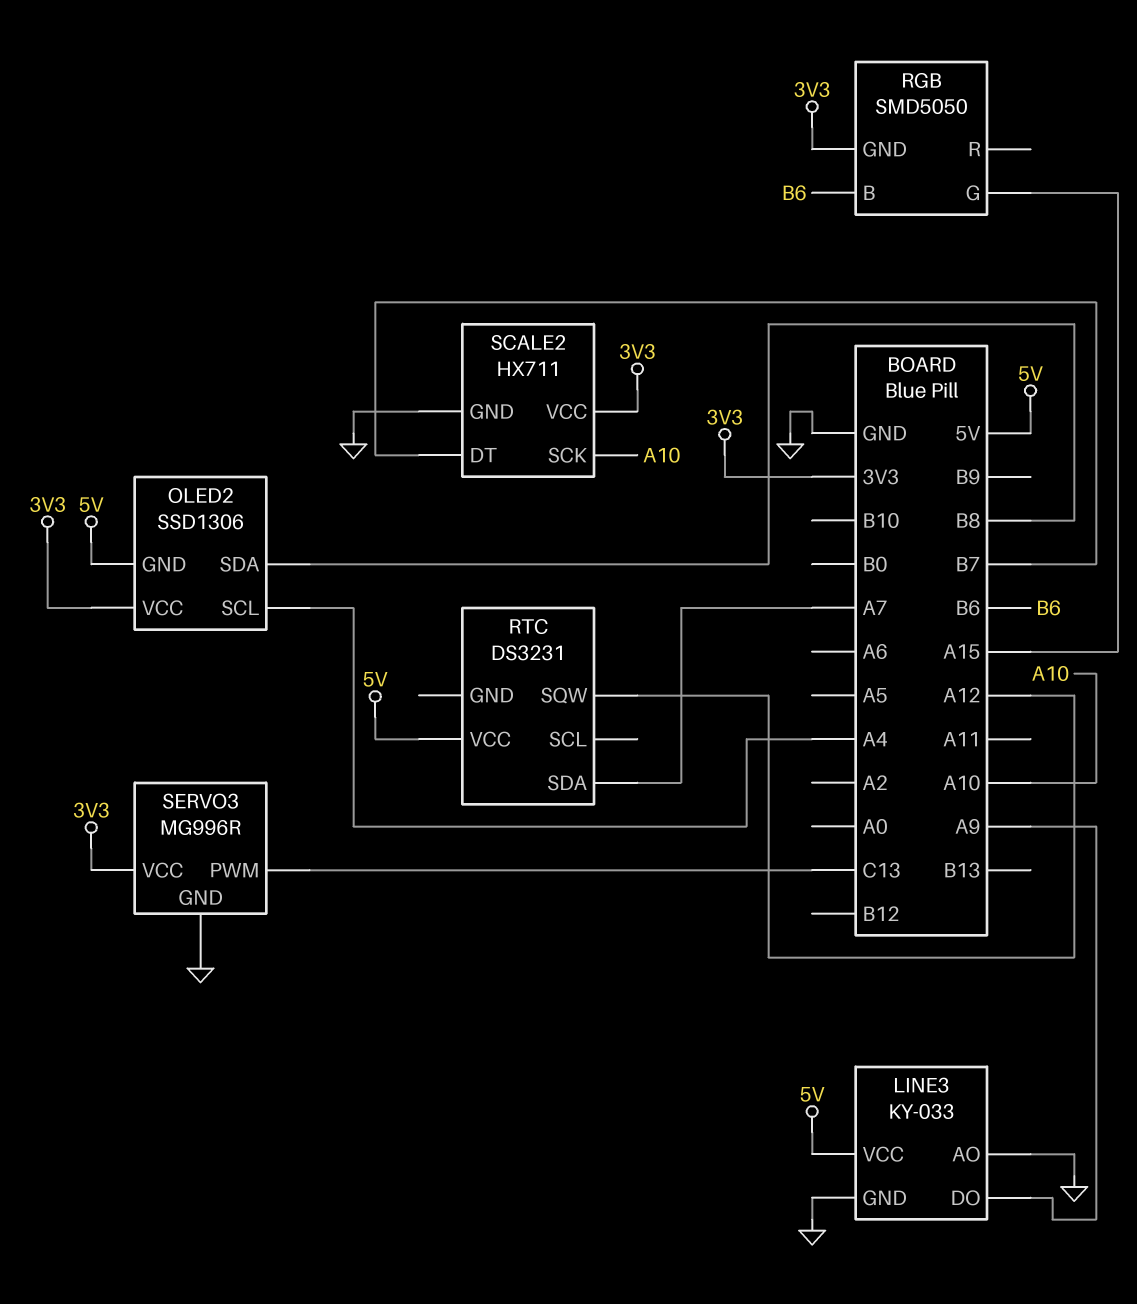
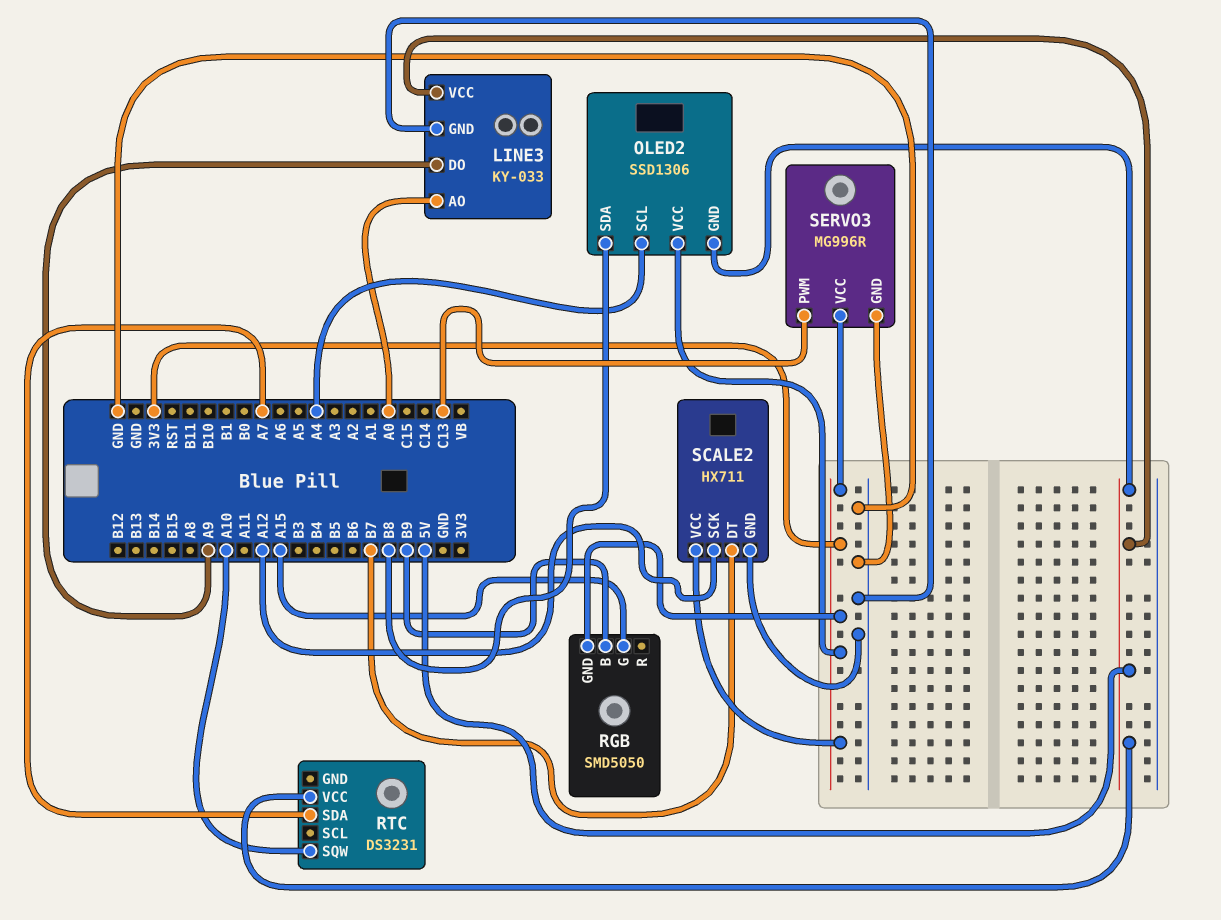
LINE3 pin AO: GND -> A0
RGB pin B: B6 -> B9
RTC pin SQW: A12 -> A10
SCALE2 pin SCK: A10 -> A12

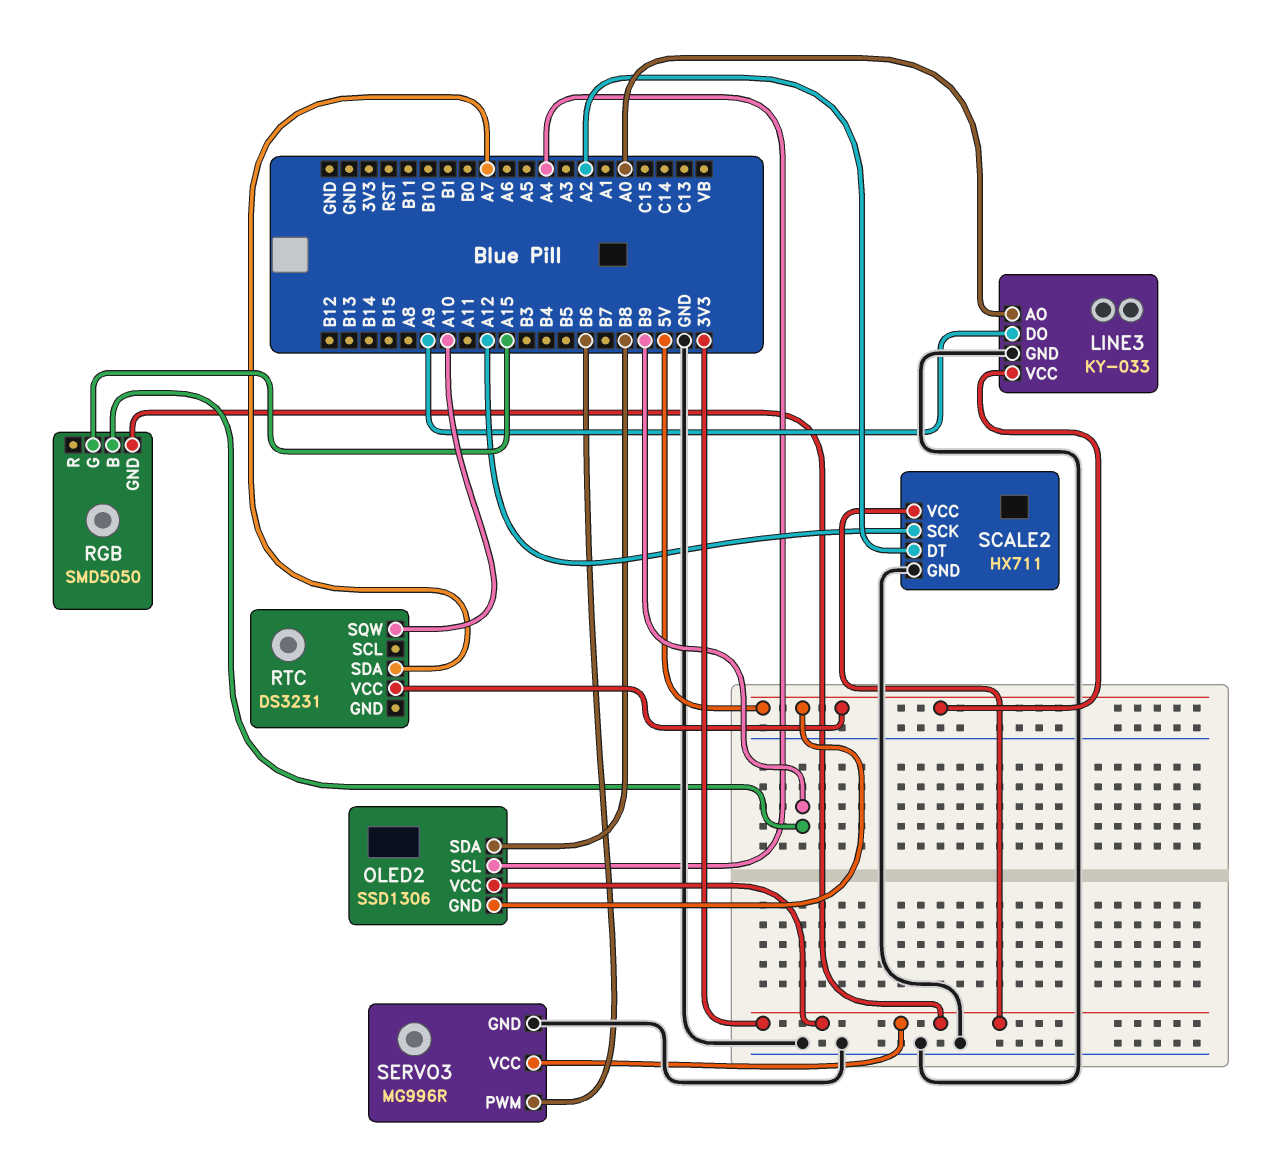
SCALE2 pin DT: B7 -> A2
SERVO3 pin PWM: C13 -> B6

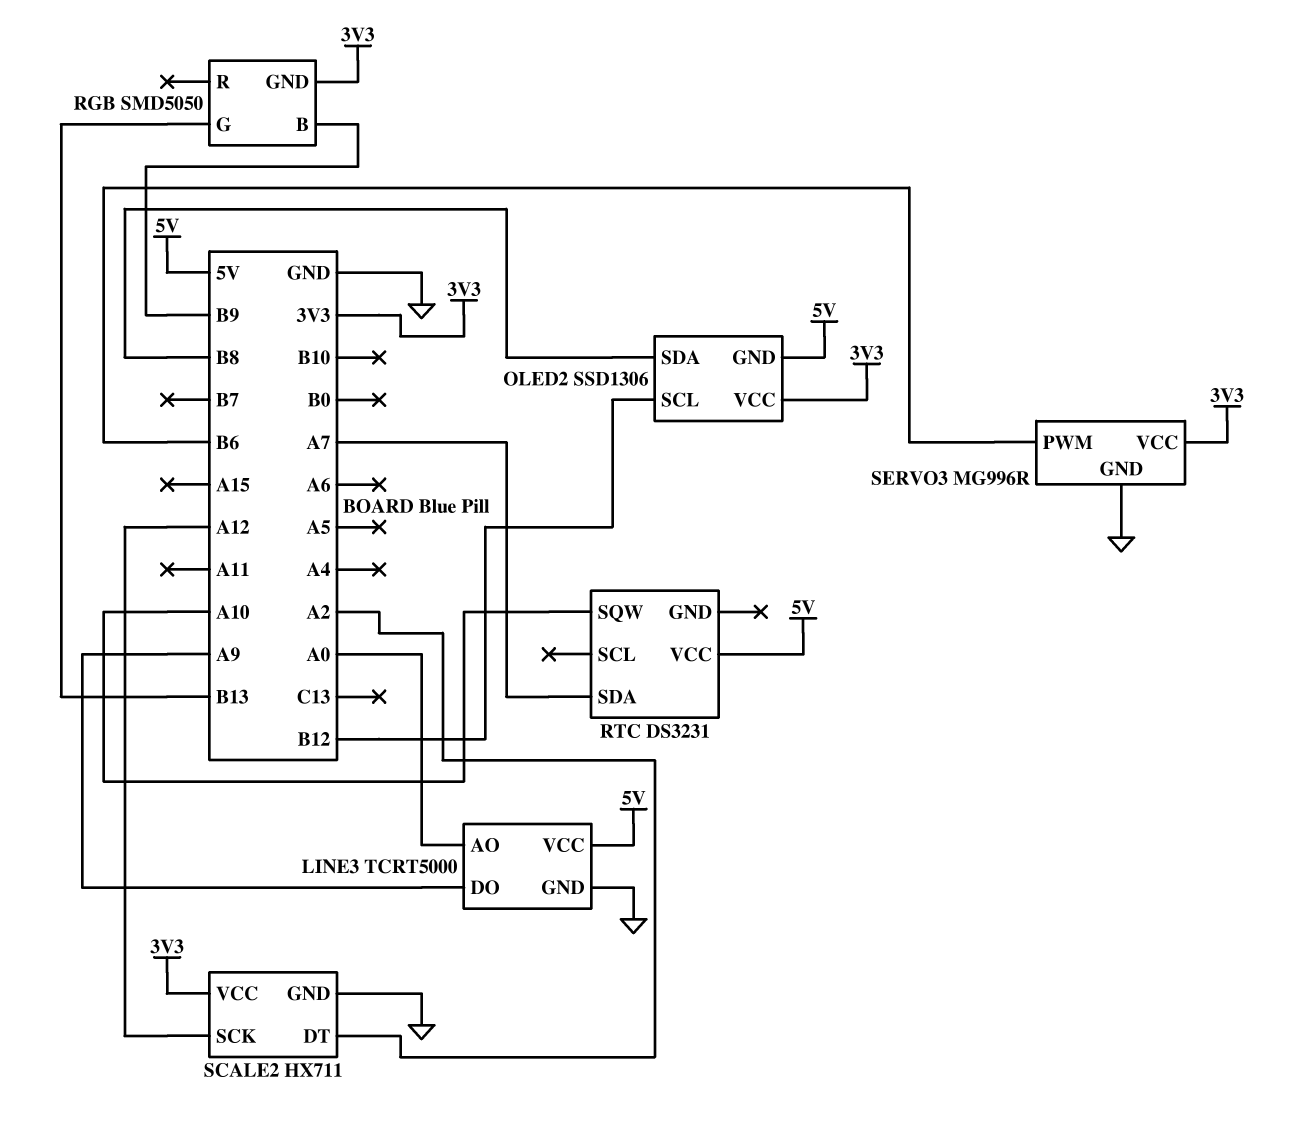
LINE3: KY-033 -> TCRT5000
OLED2 pin SCL: A4 -> B12
RGB pin G: A15 -> B13

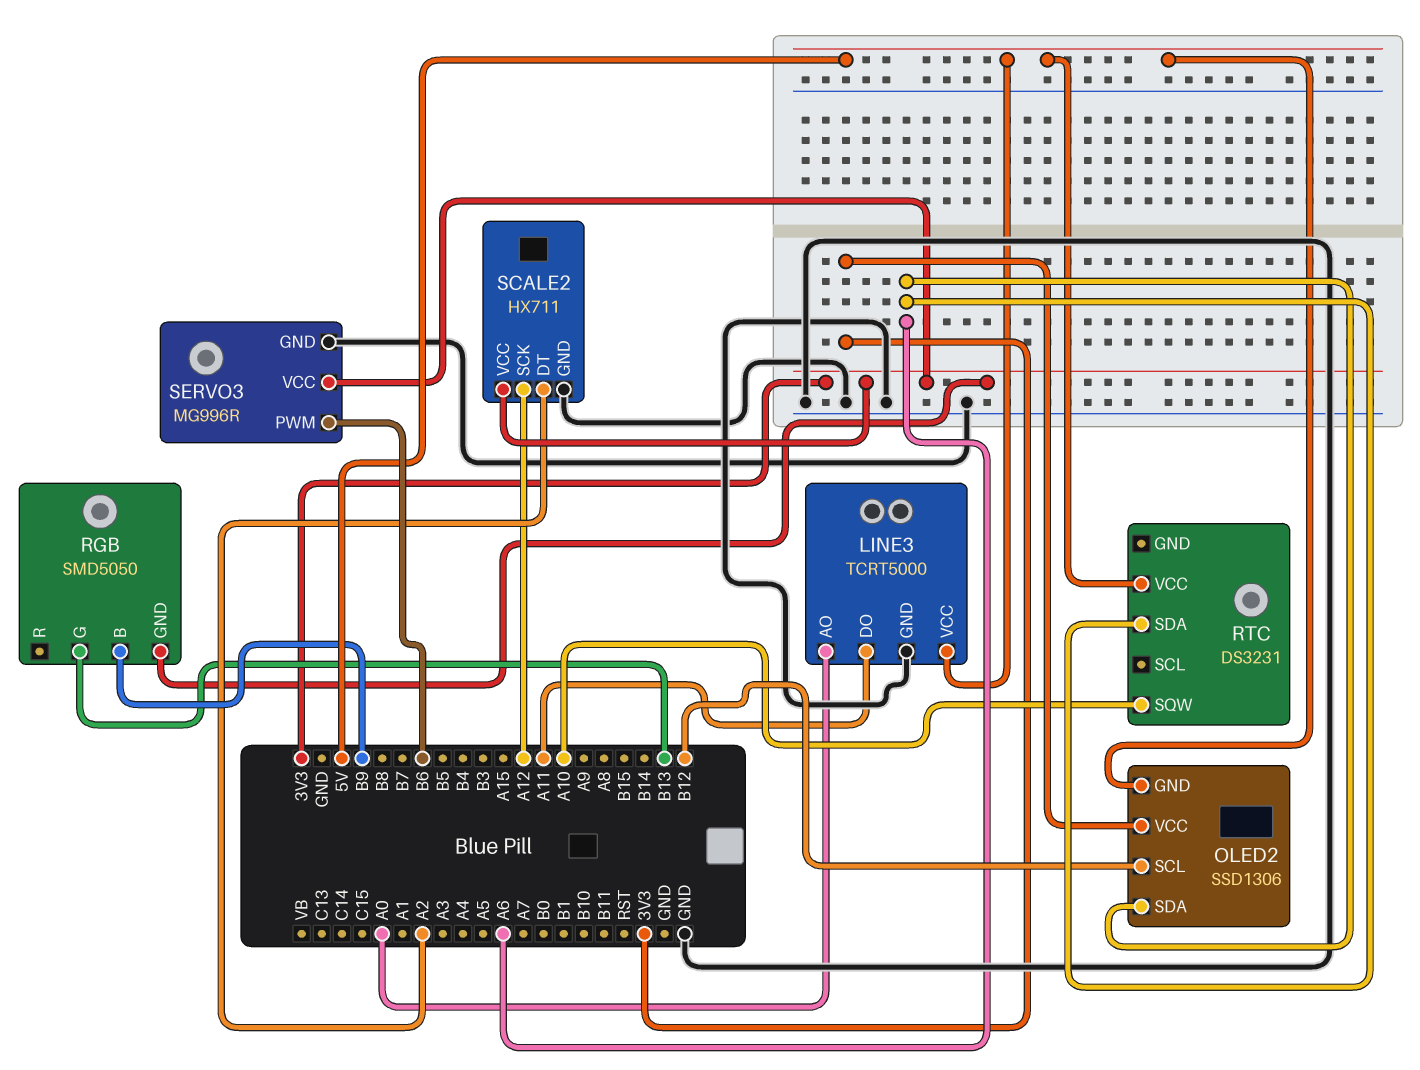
LINE3 pin DO: A9 -> A11
OLED2 pin SDA: B8 -> A6
RTC pin SDA: A7 -> A6

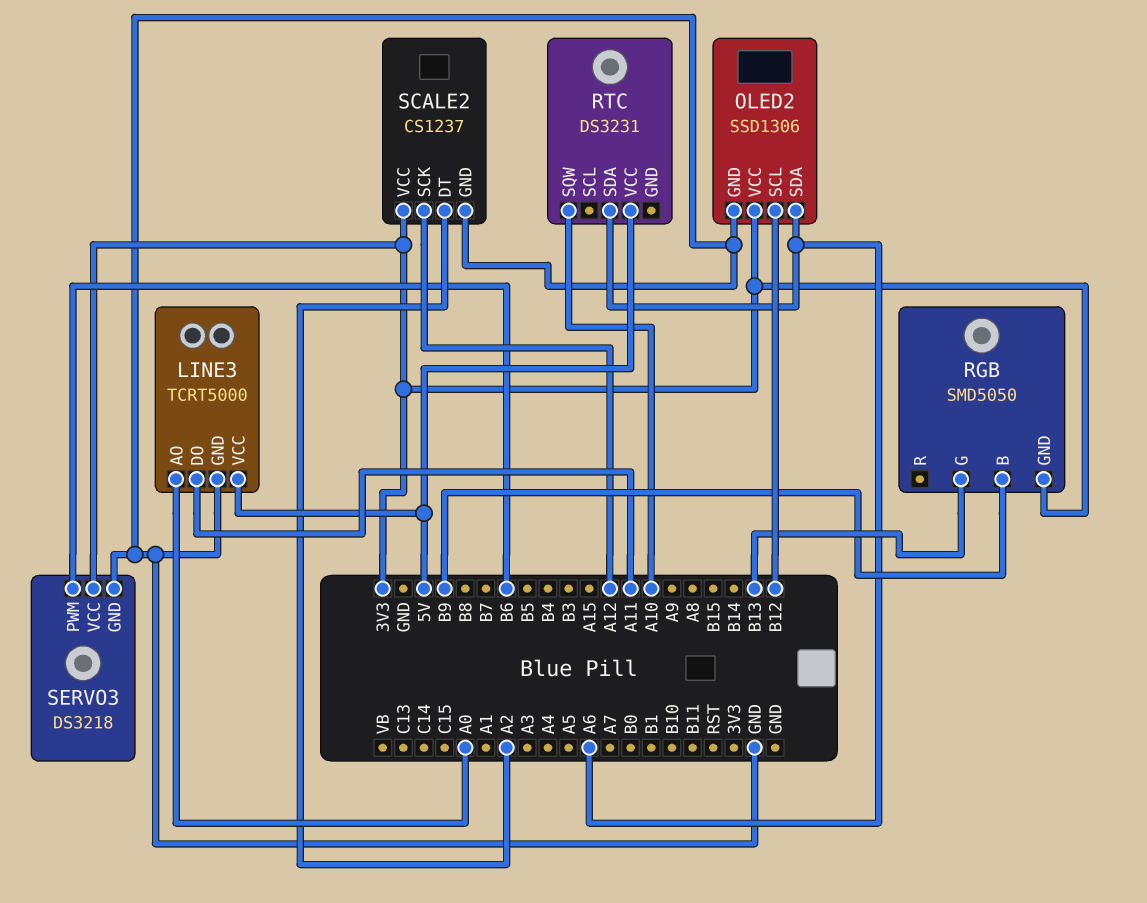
OLED2 pin GND: 5V -> GND
SCALE2: HX711 -> CS1237
SERVO3: MG996R -> DS3218

